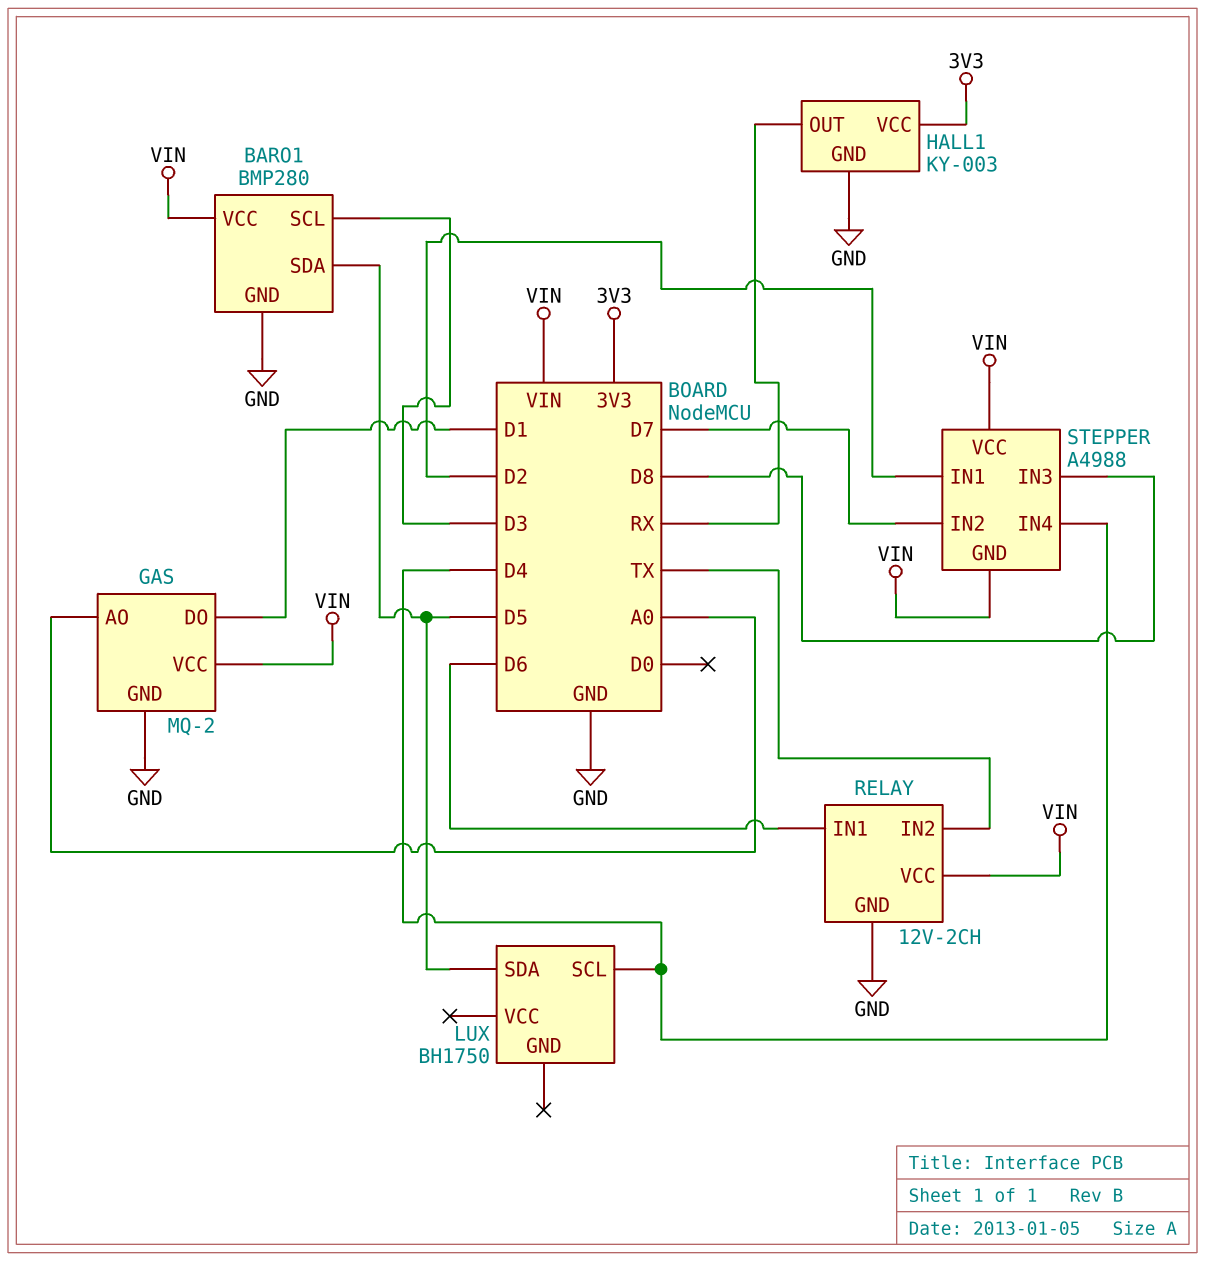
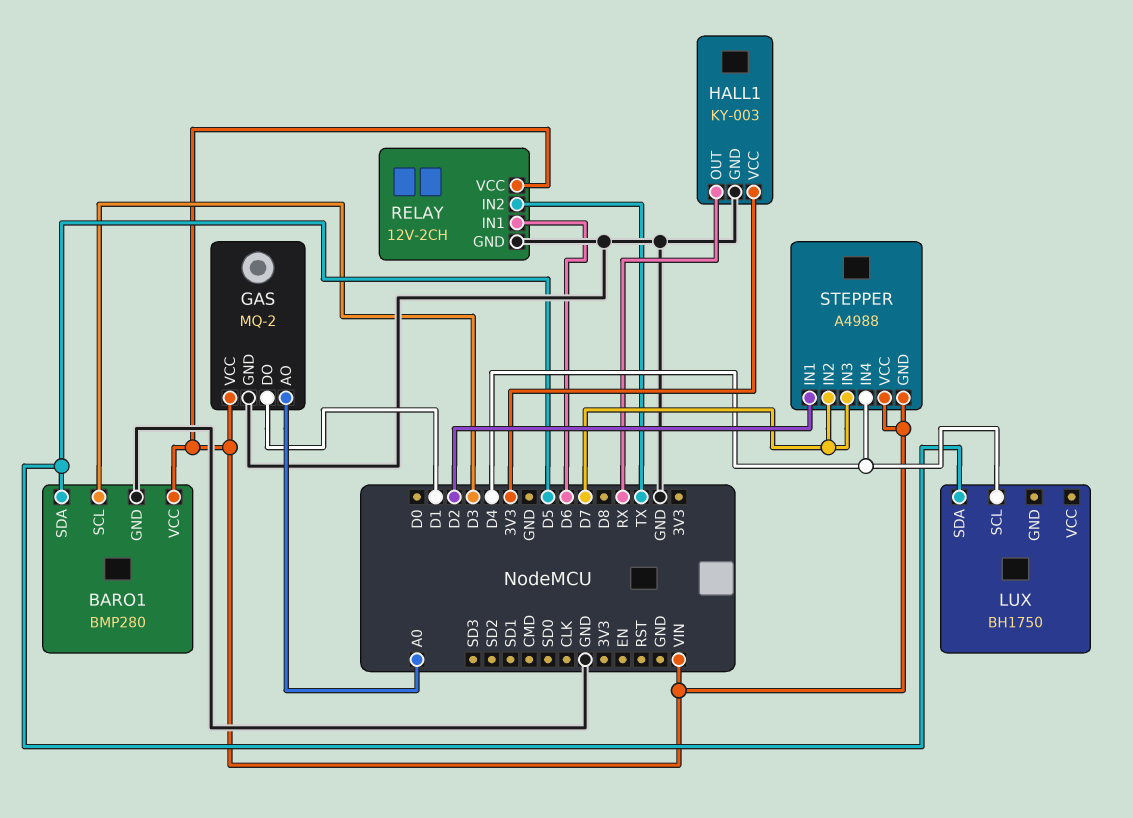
STEPPER pin IN3: D8 -> D7

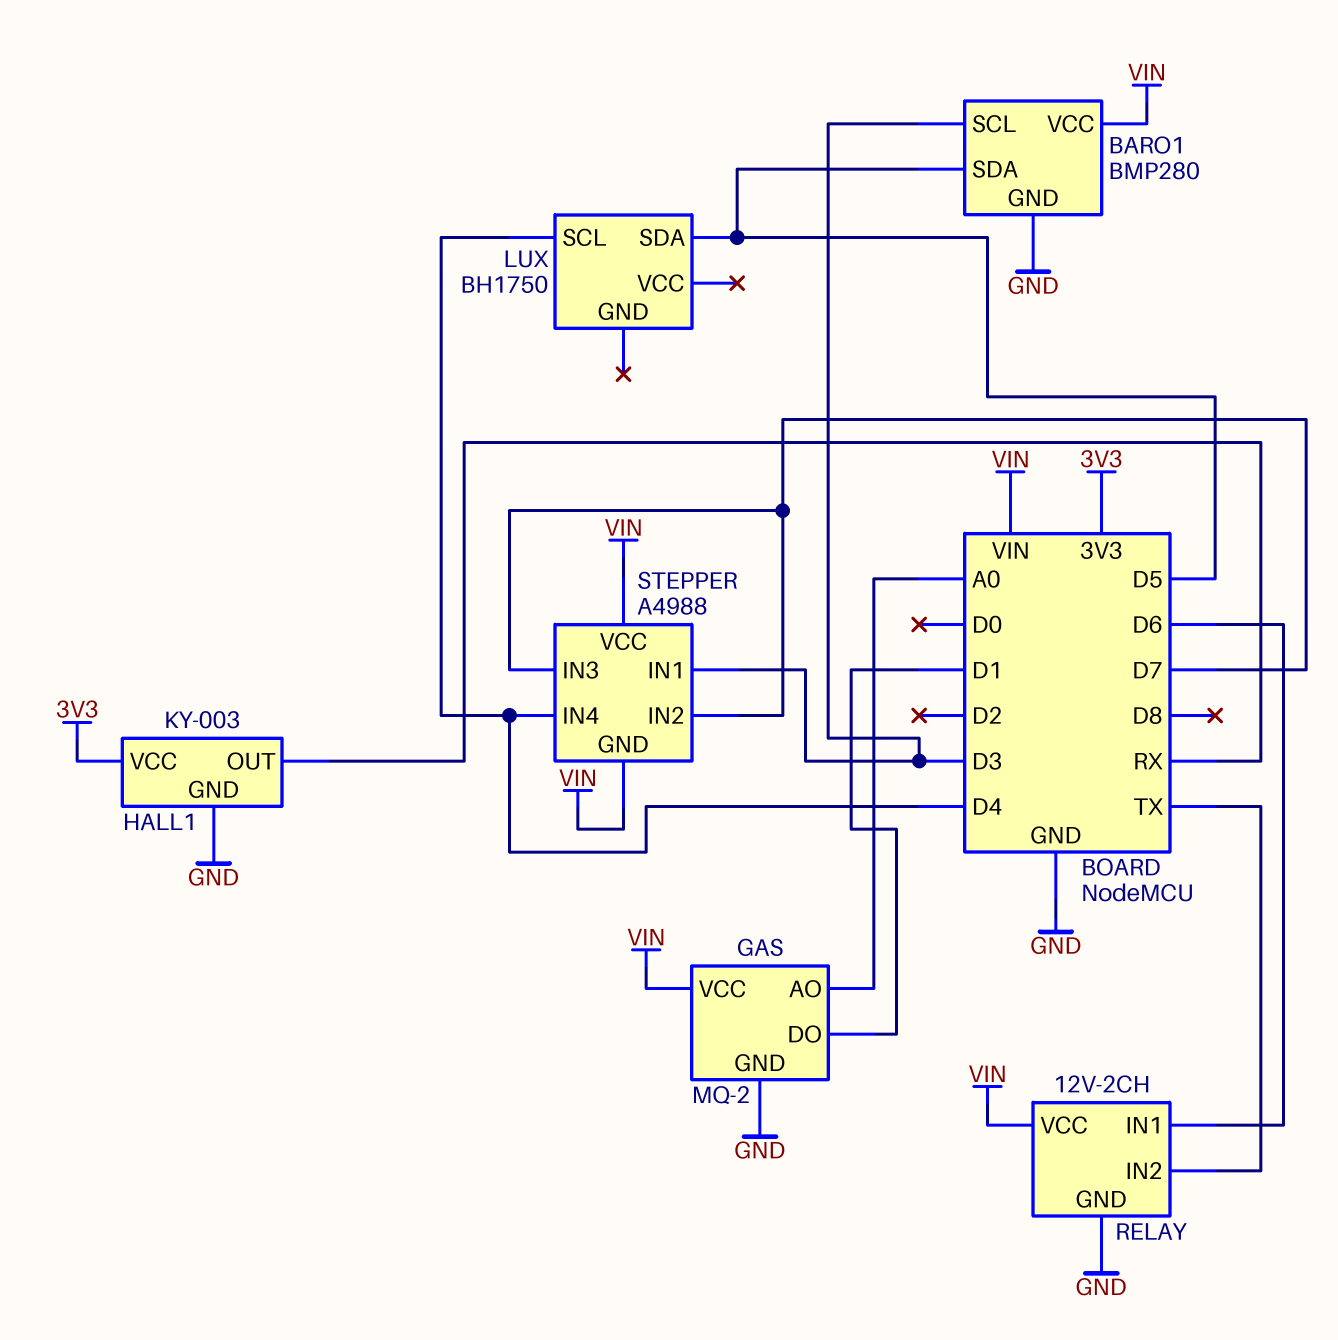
STEPPER pin IN1: D2 -> D3

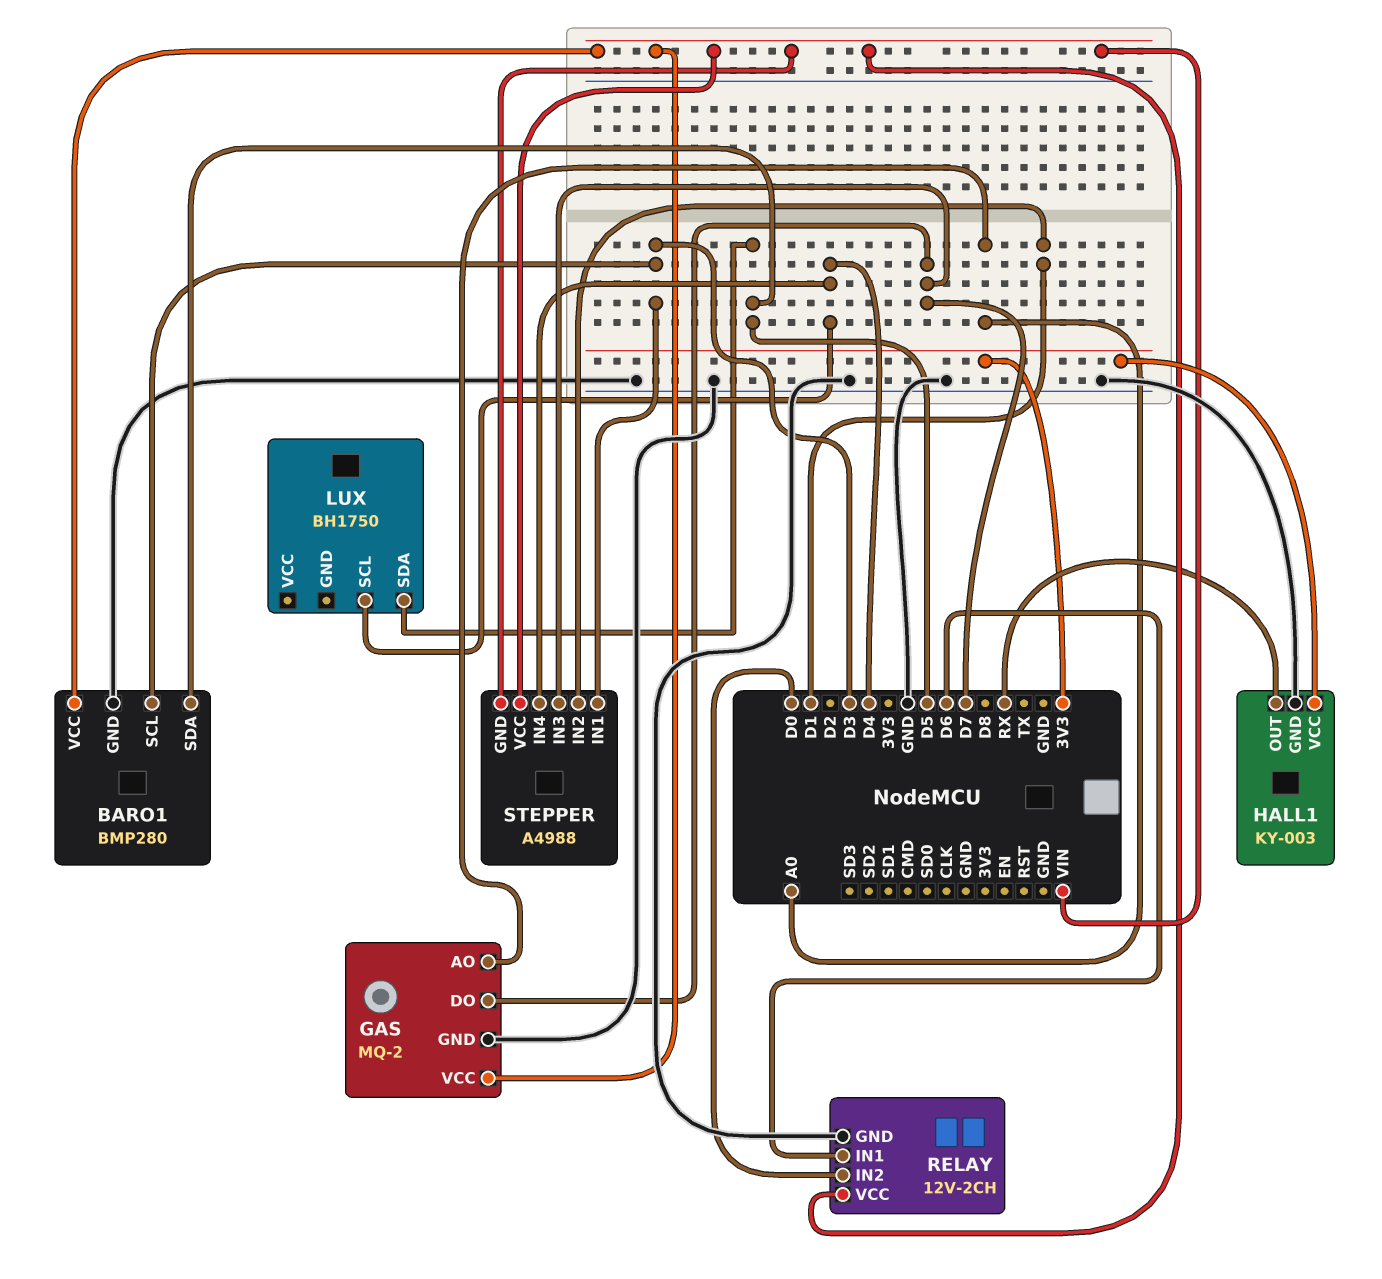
GAS pin DO: D1 -> D7
RELAY pin IN2: TX -> D0
STEPPER pin IN2: D7 -> D1

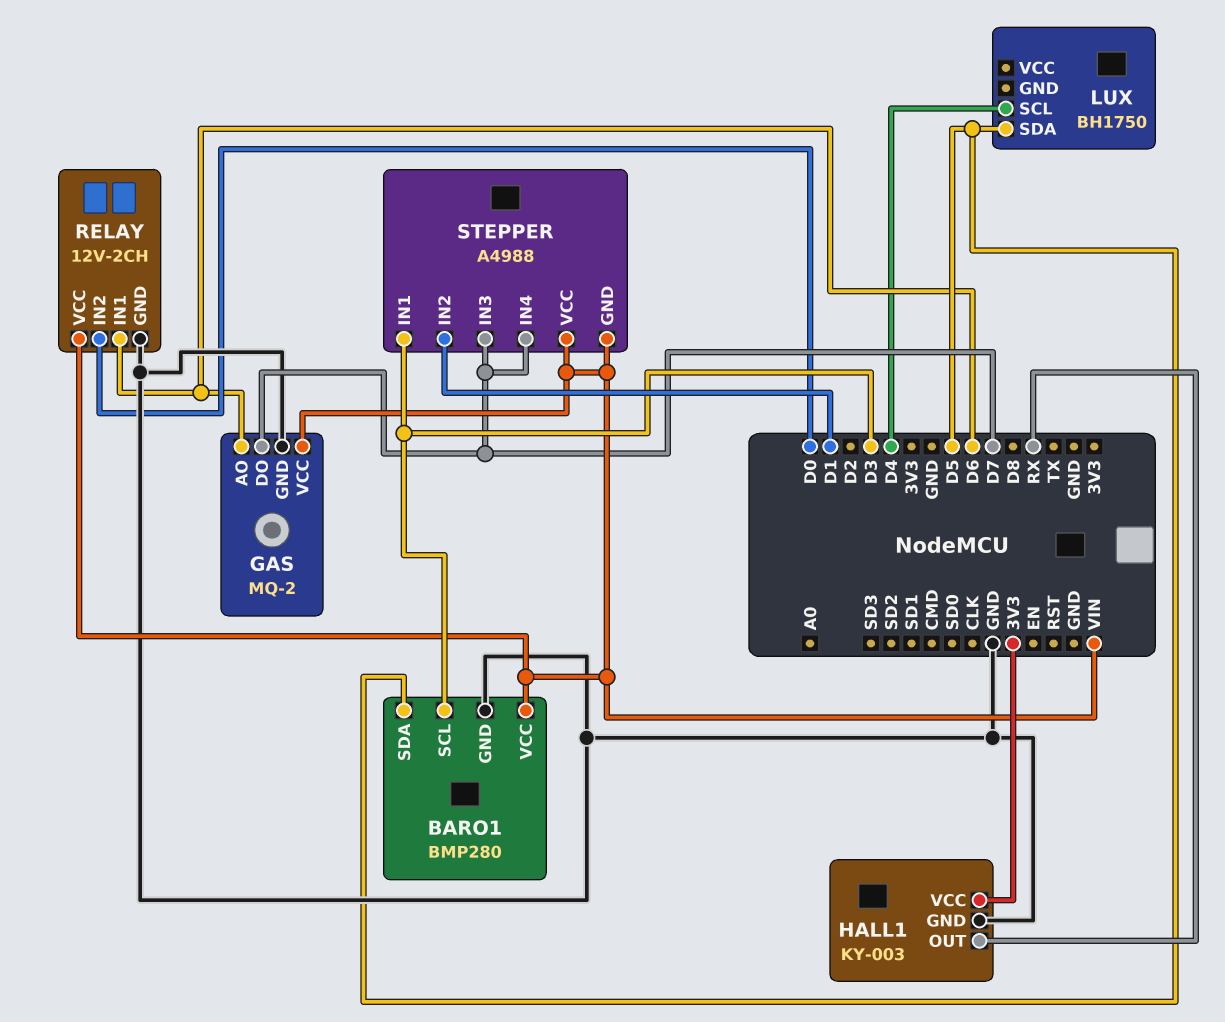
GAS pin AO: A0 -> D6
STEPPER pin IN4: D4 -> D7

